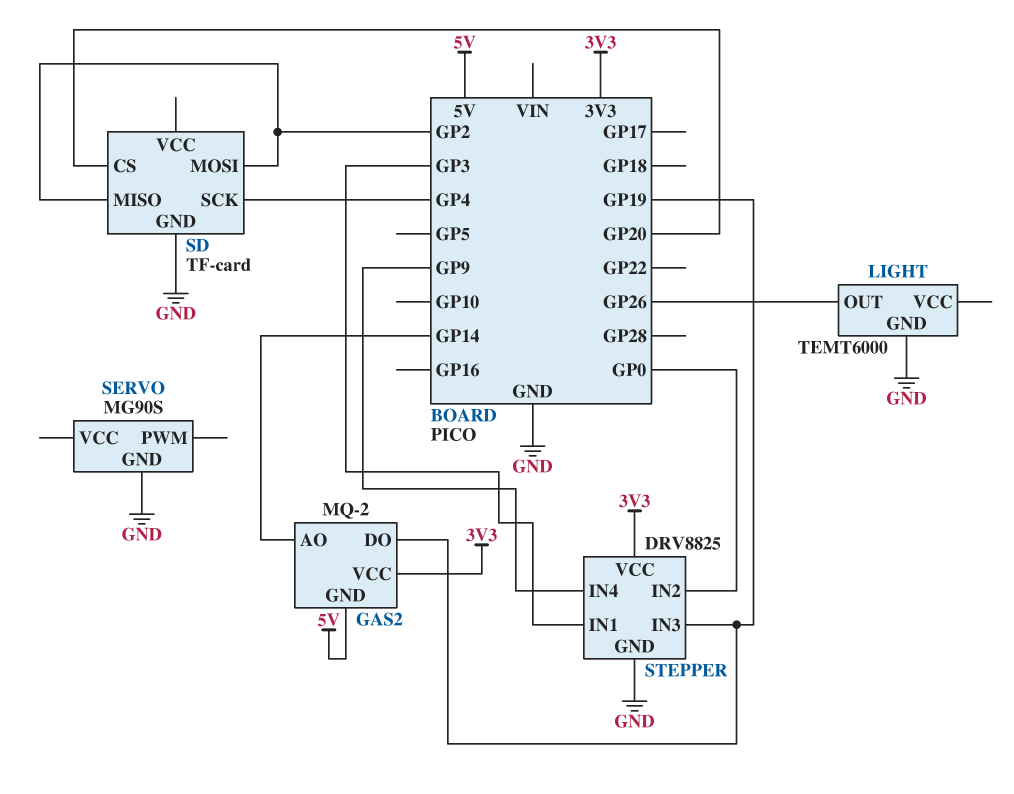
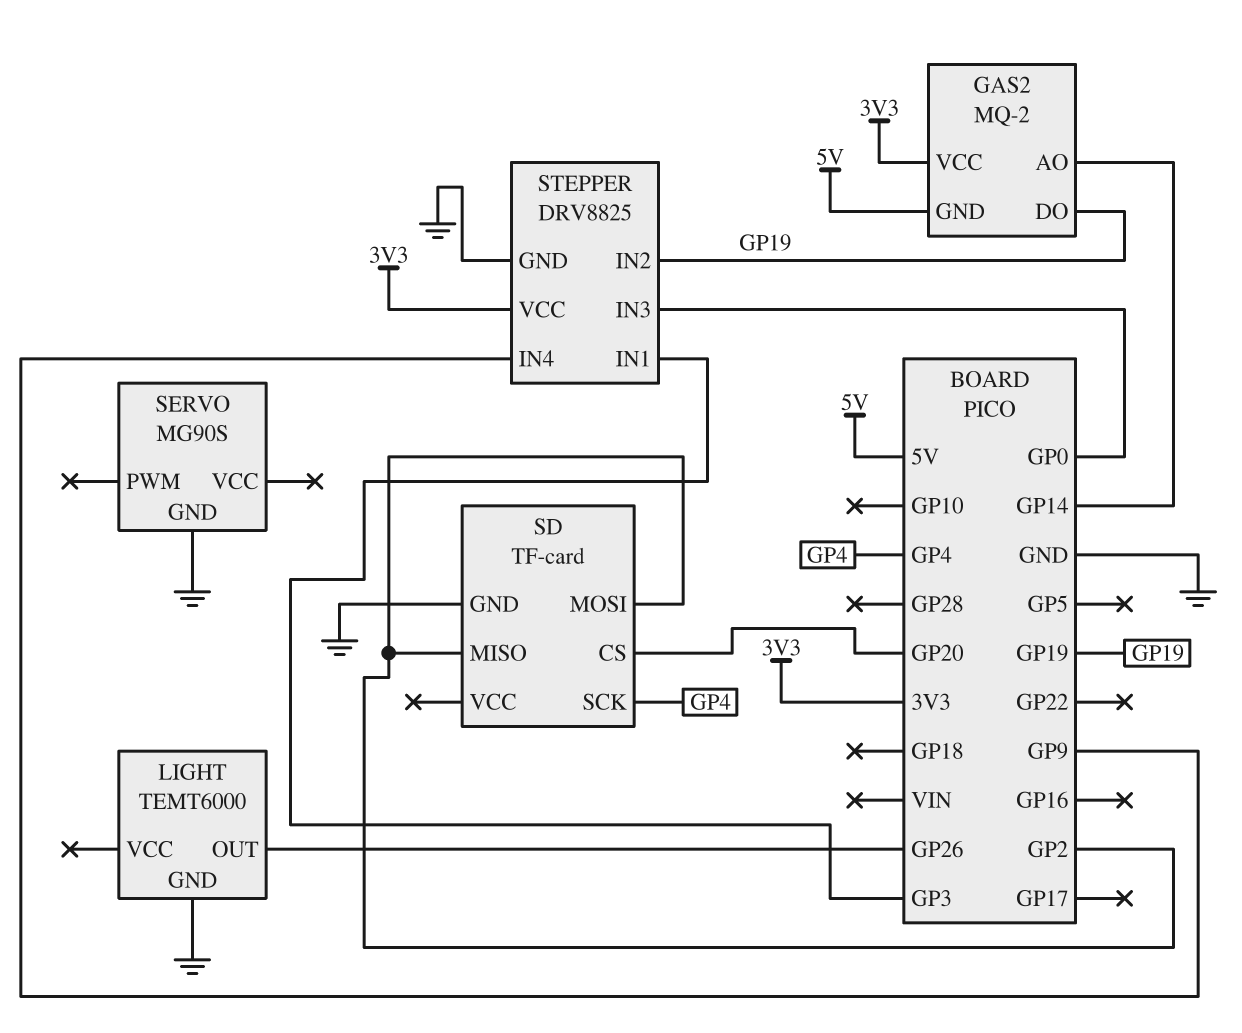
STEPPER pin IN2: GP0 -> GP19
STEPPER pin IN3: GP19 -> GP0

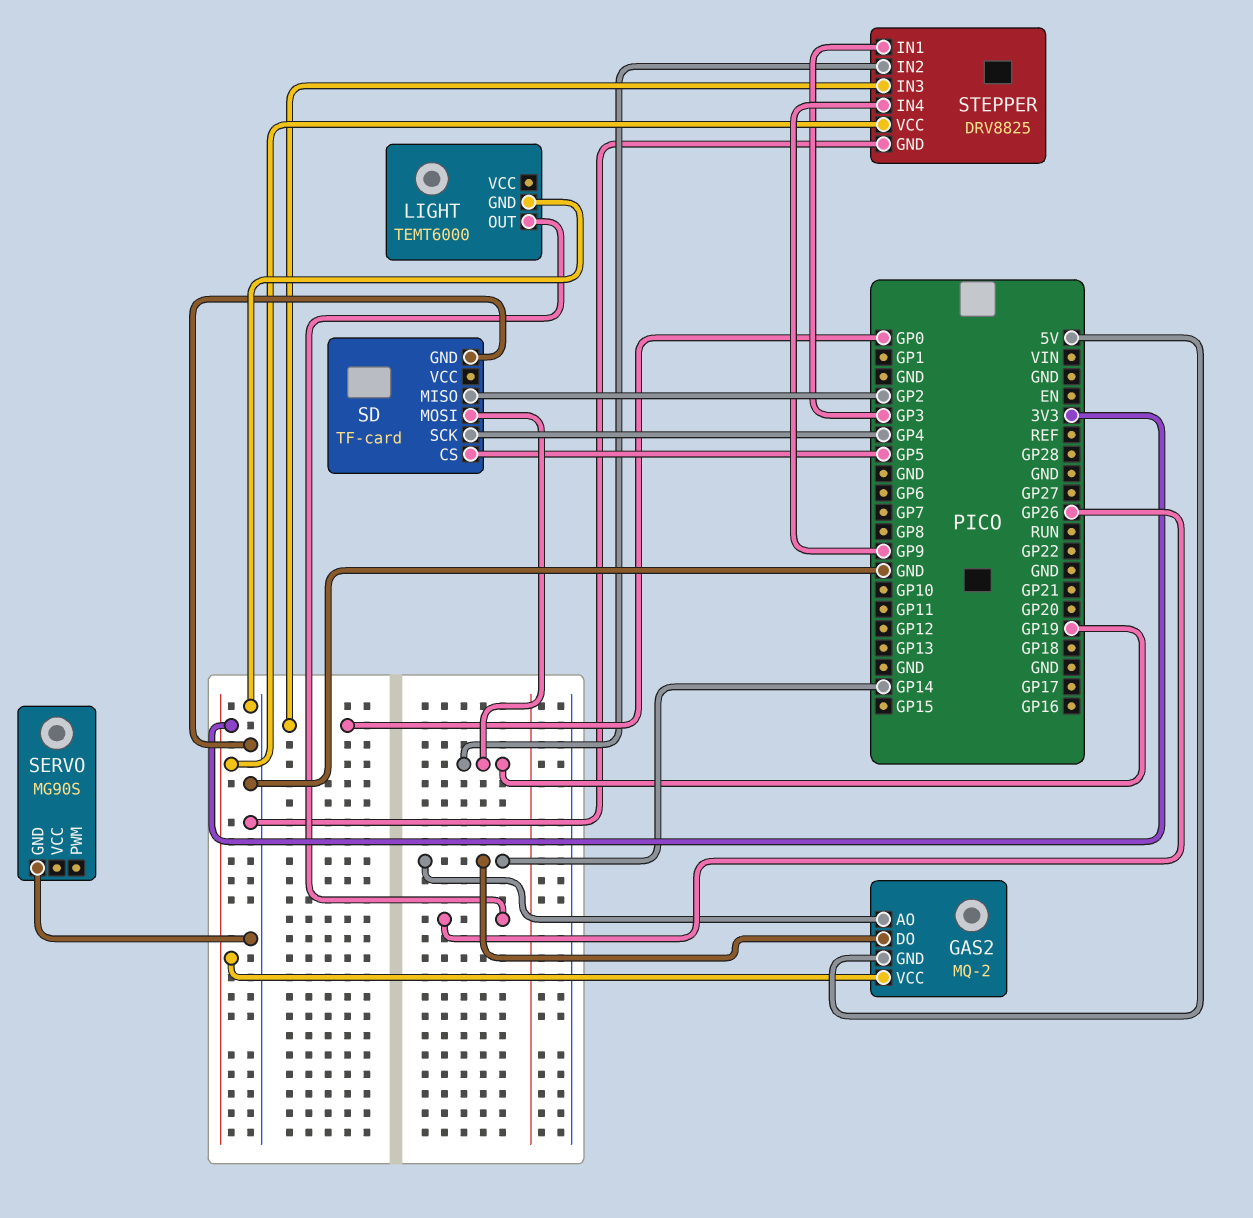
GAS2 pin DO: GP19 -> GP14
SD pin CS: GP20 -> GP5
SD pin MOSI: GP2 -> GP19

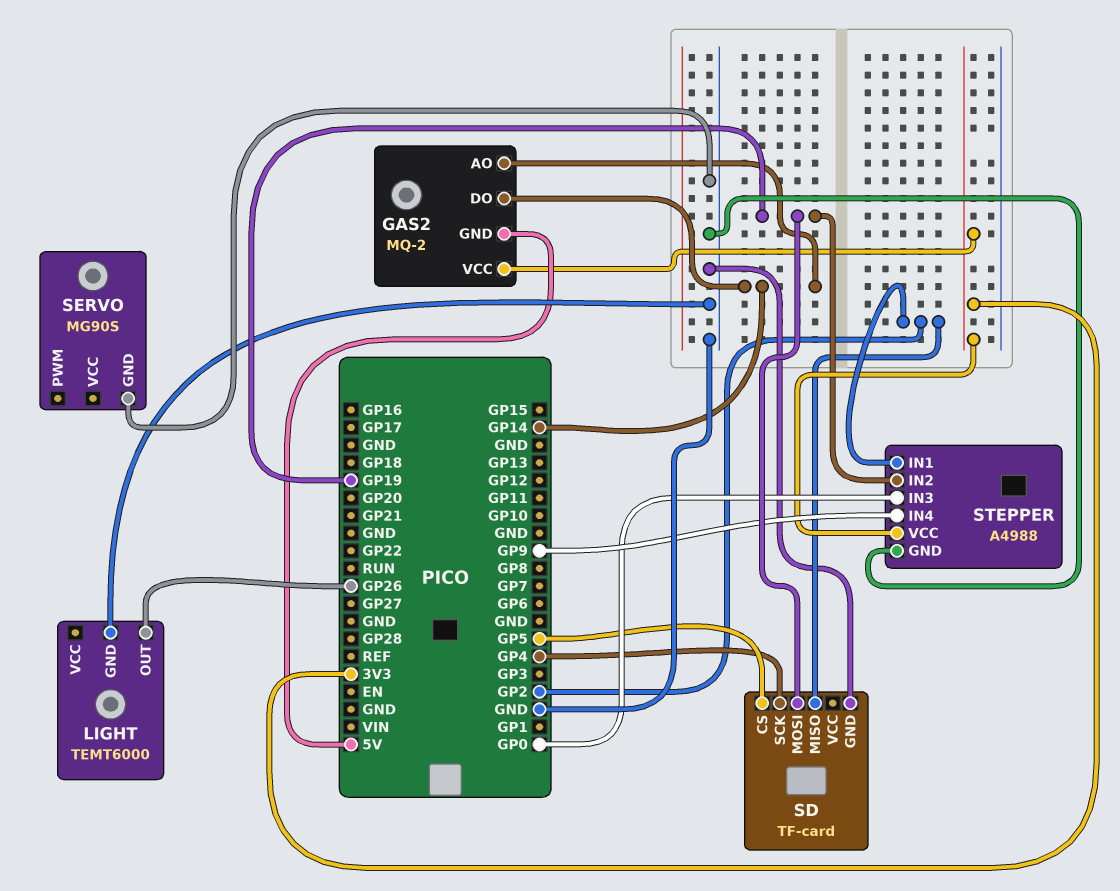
STEPPER: DRV8825 -> A4988
STEPPER pin IN1: GP3 -> GP2

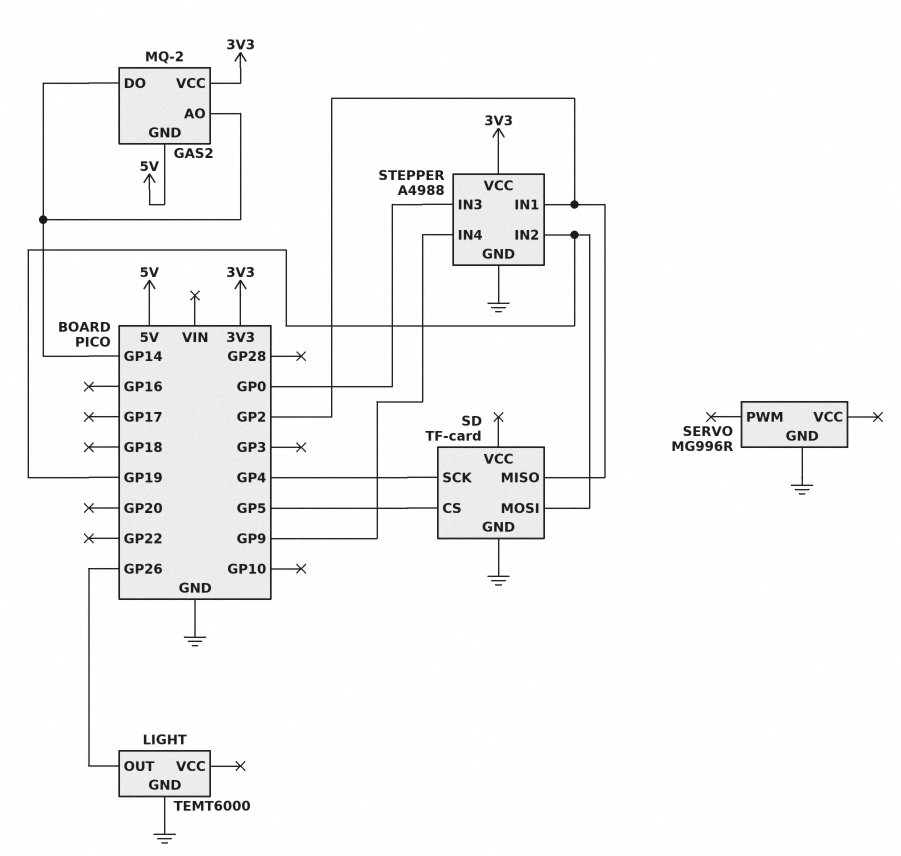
SERVO: MG90S -> MG996R

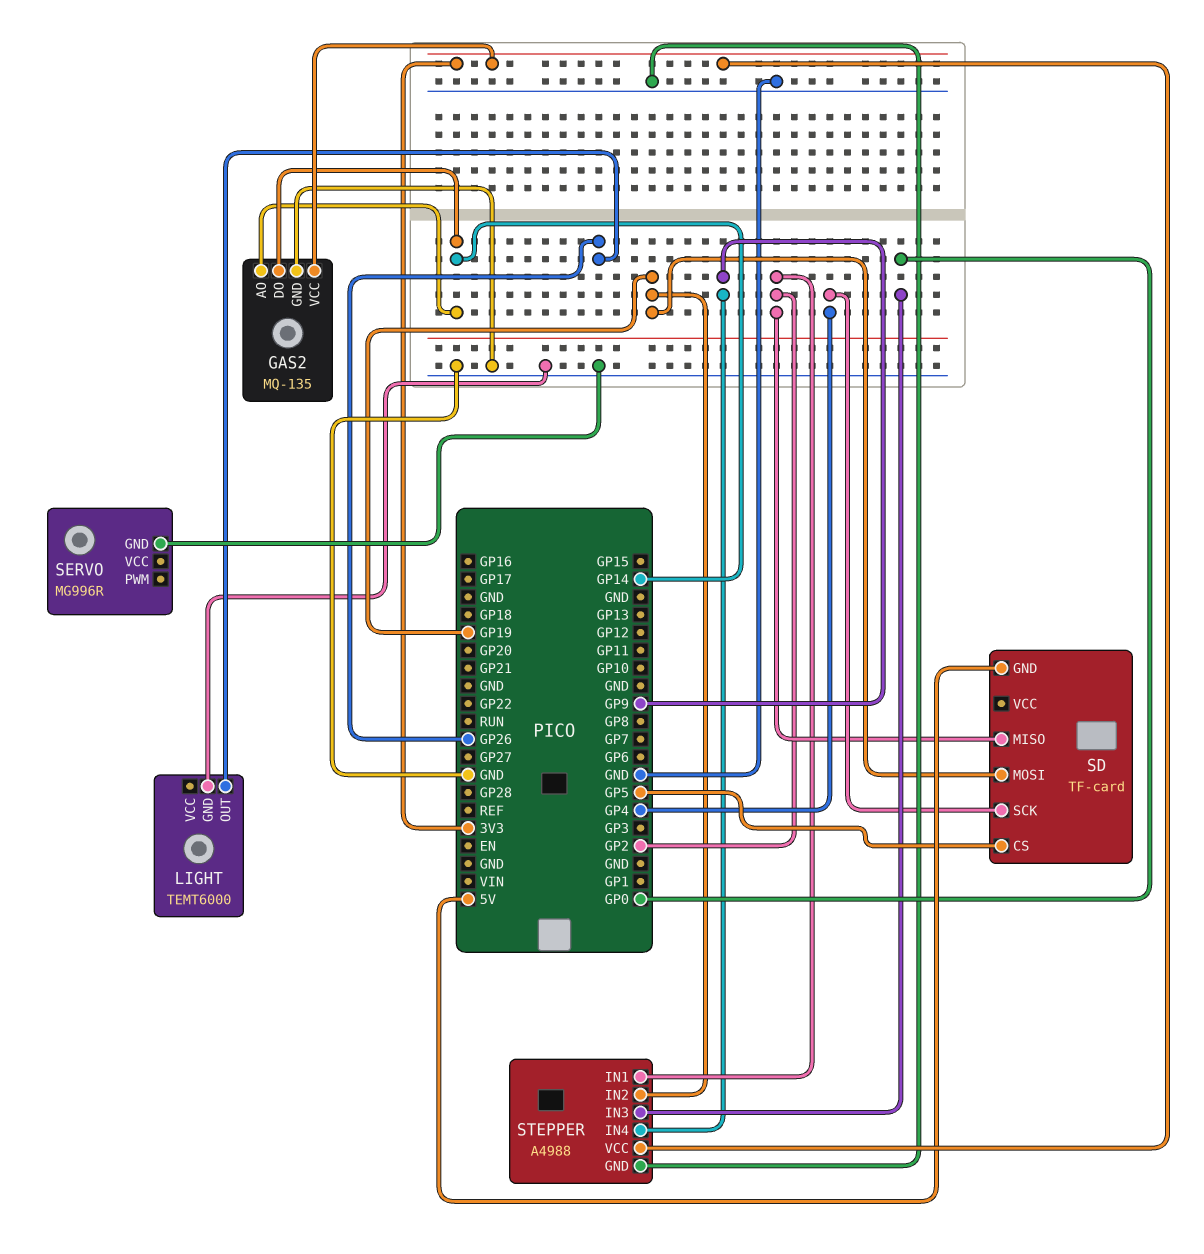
GAS2: MQ-2 -> MQ-135
GAS2 pin GND: 5V -> GND
SD pin GND: GND -> 5V

